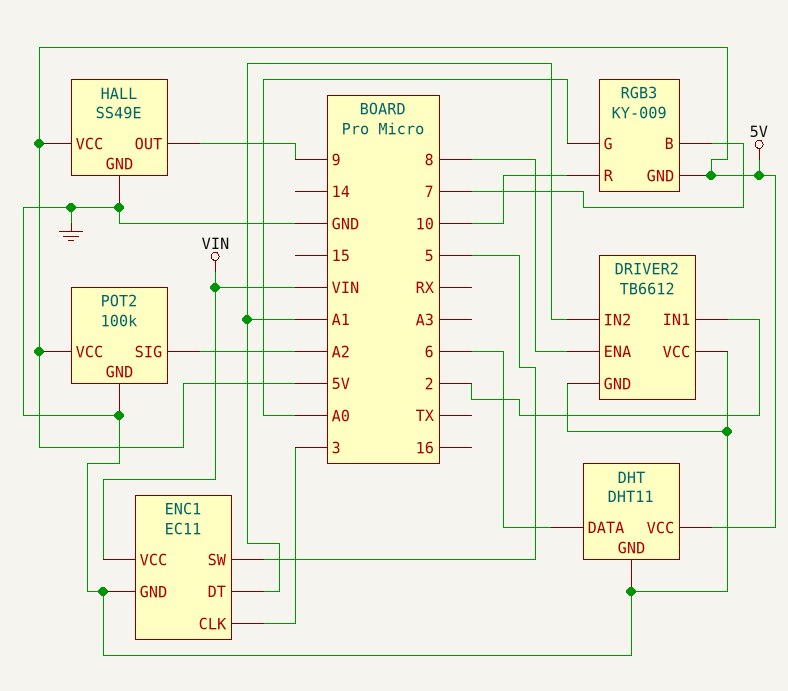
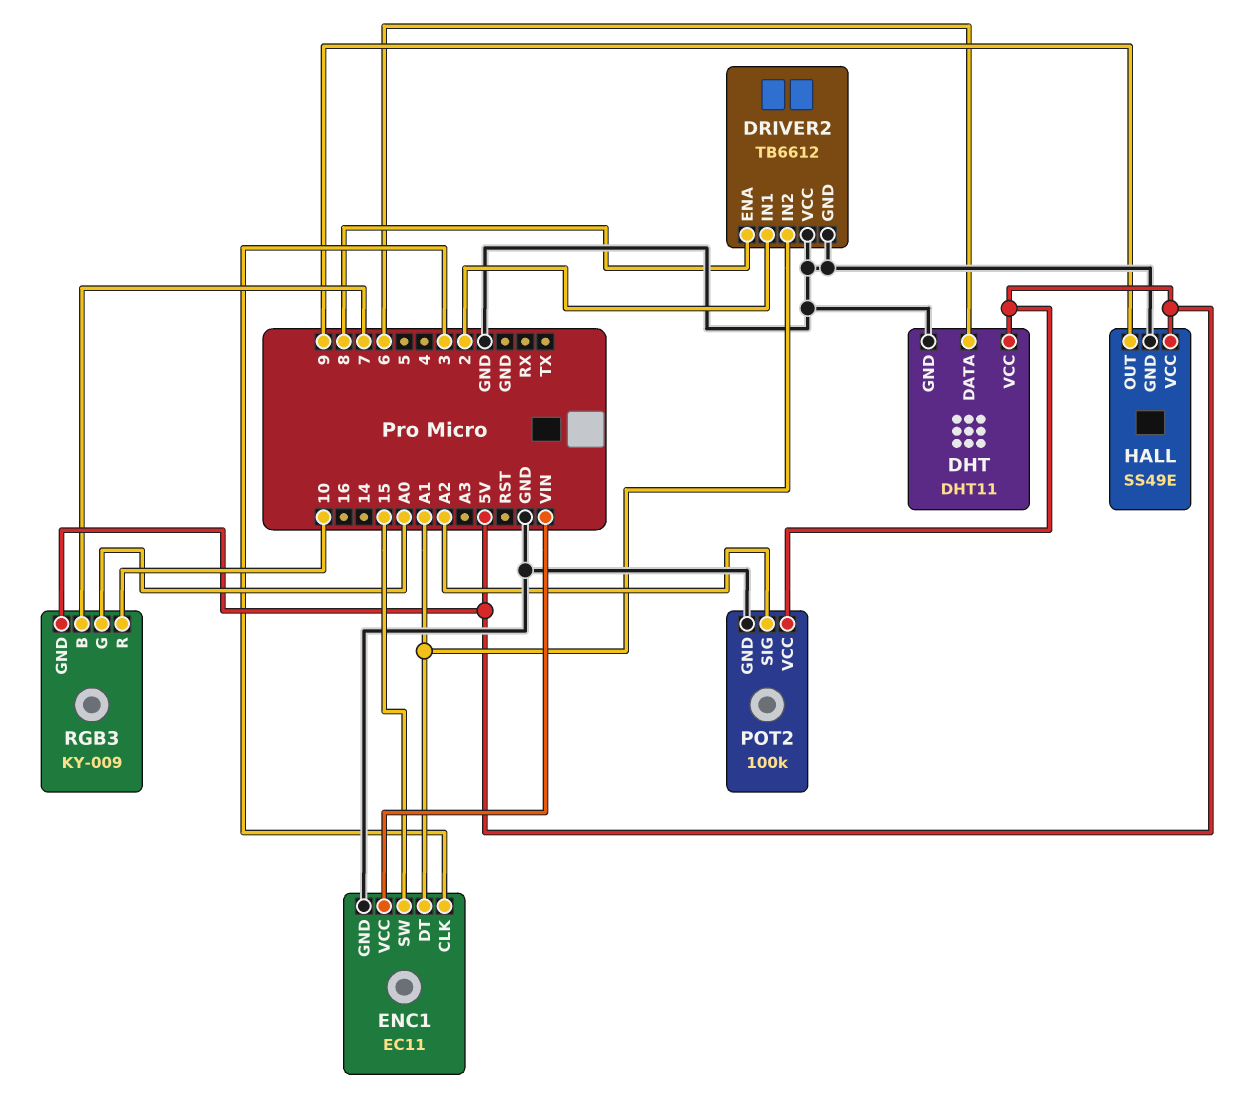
ENC1 pin SW: 5 -> 15

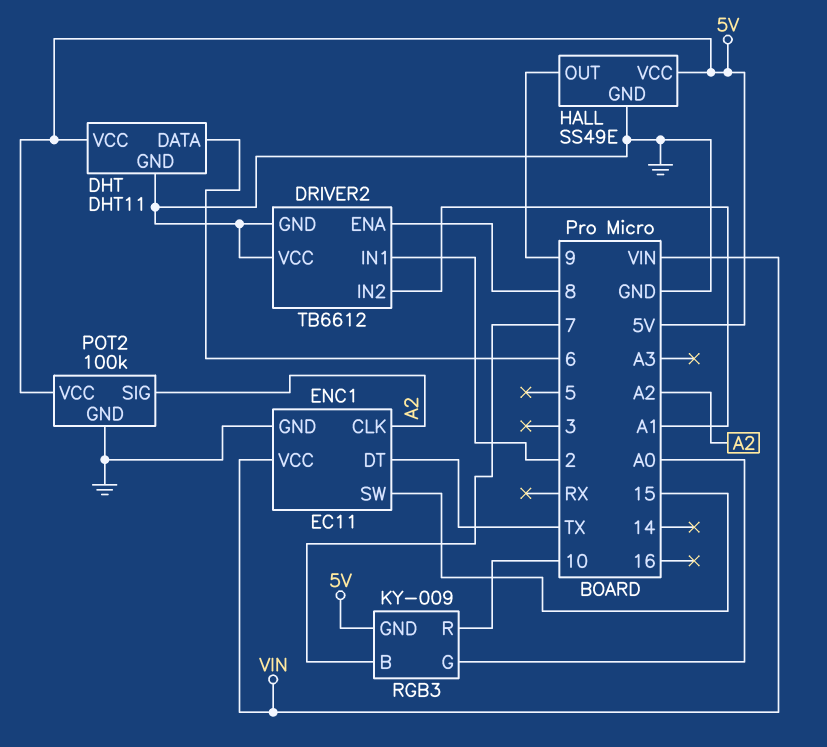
ENC1 pin CLK: 3 -> A2
ENC1 pin DT: A1 -> TX

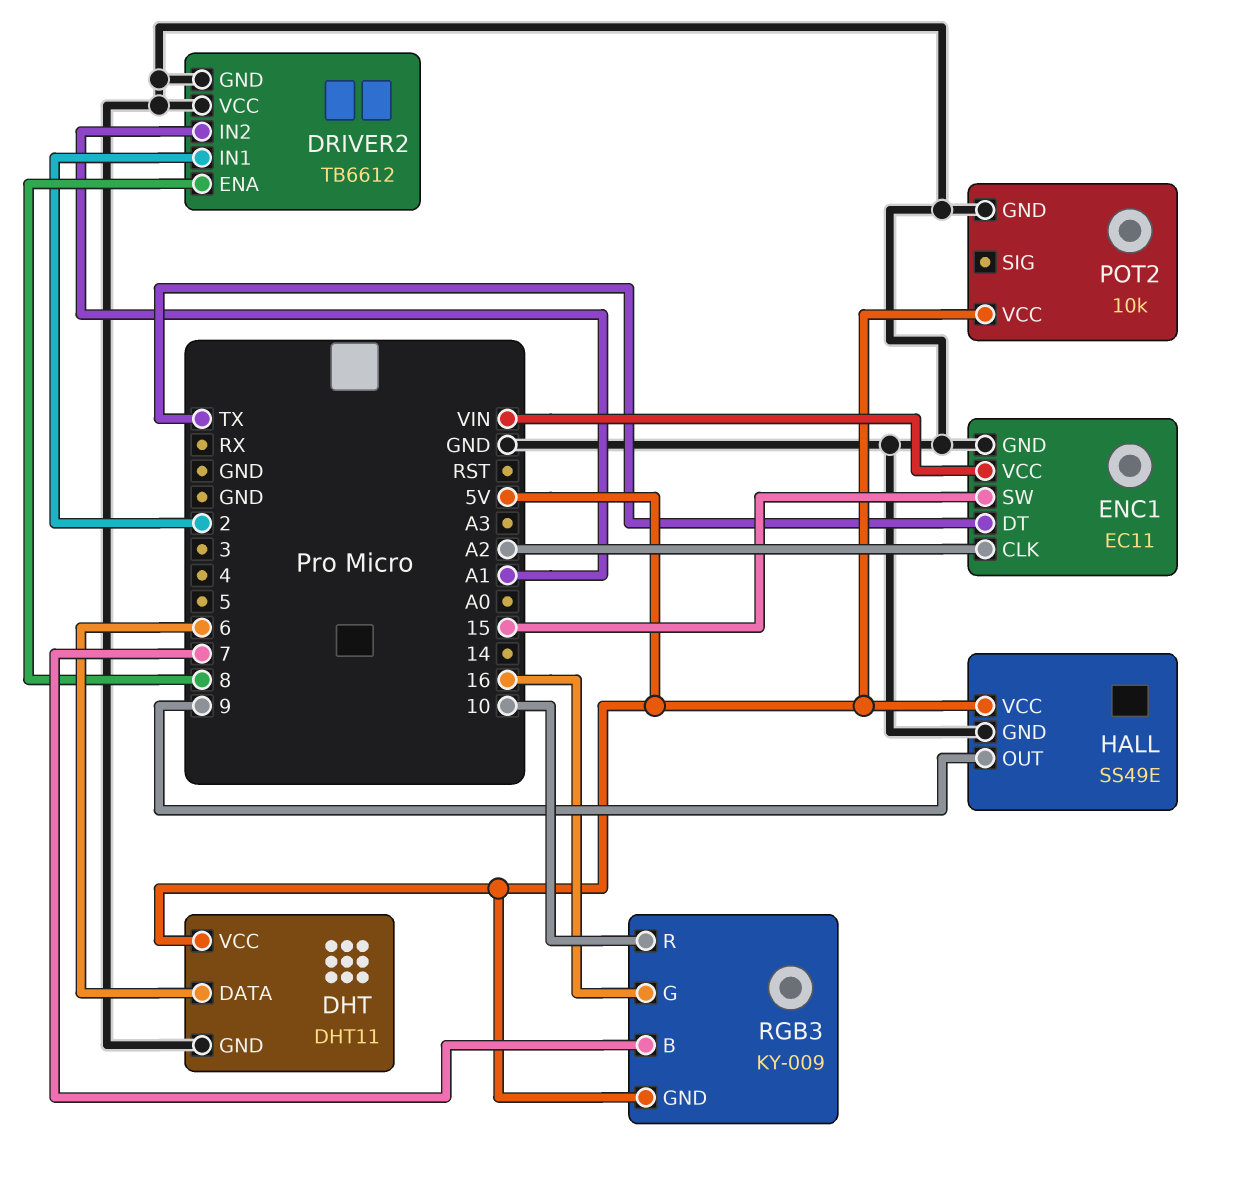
POT2: 100k -> 10k
POT2 pin SIG: A2 -> none
RGB3 pin G: A0 -> 16

